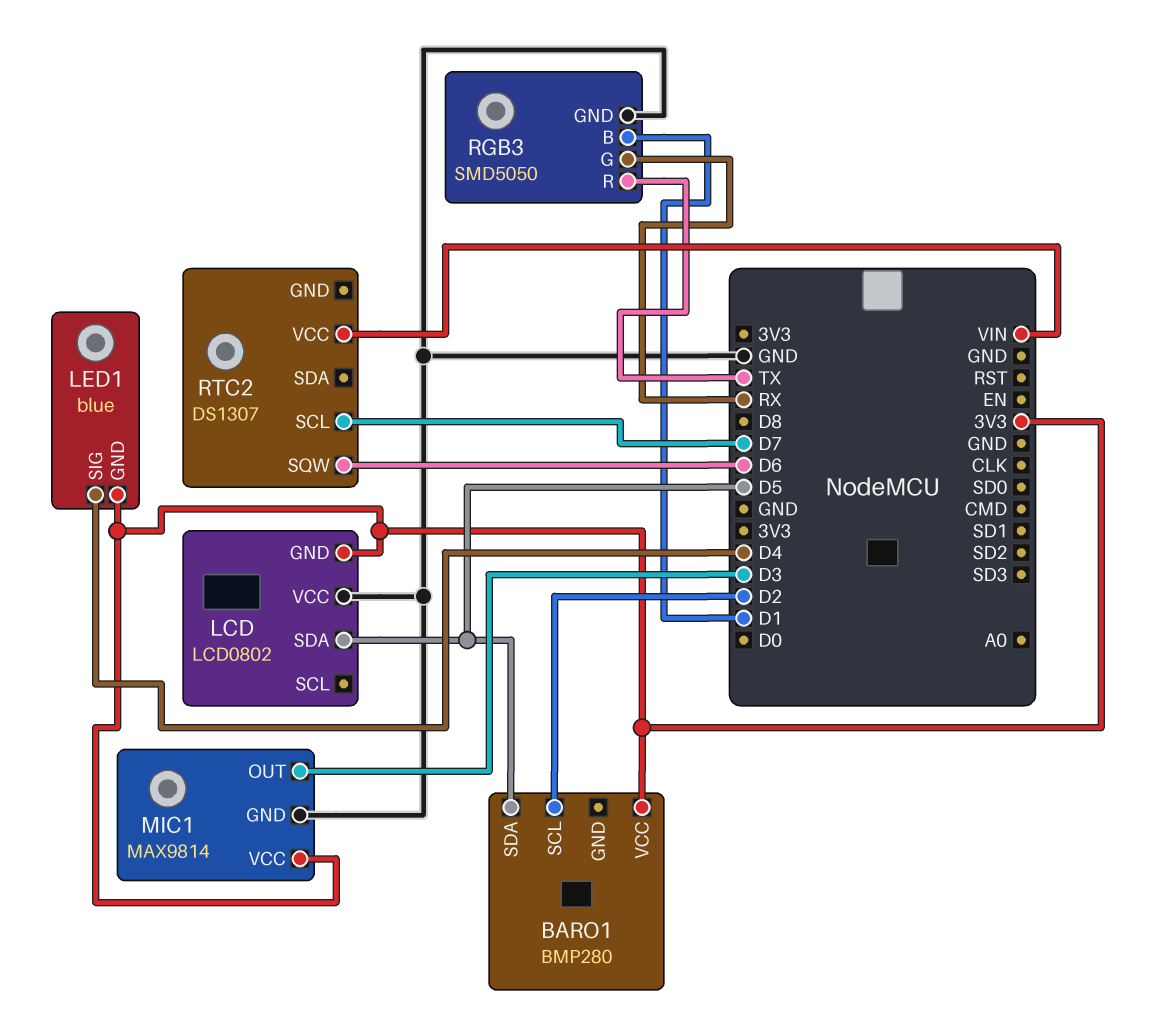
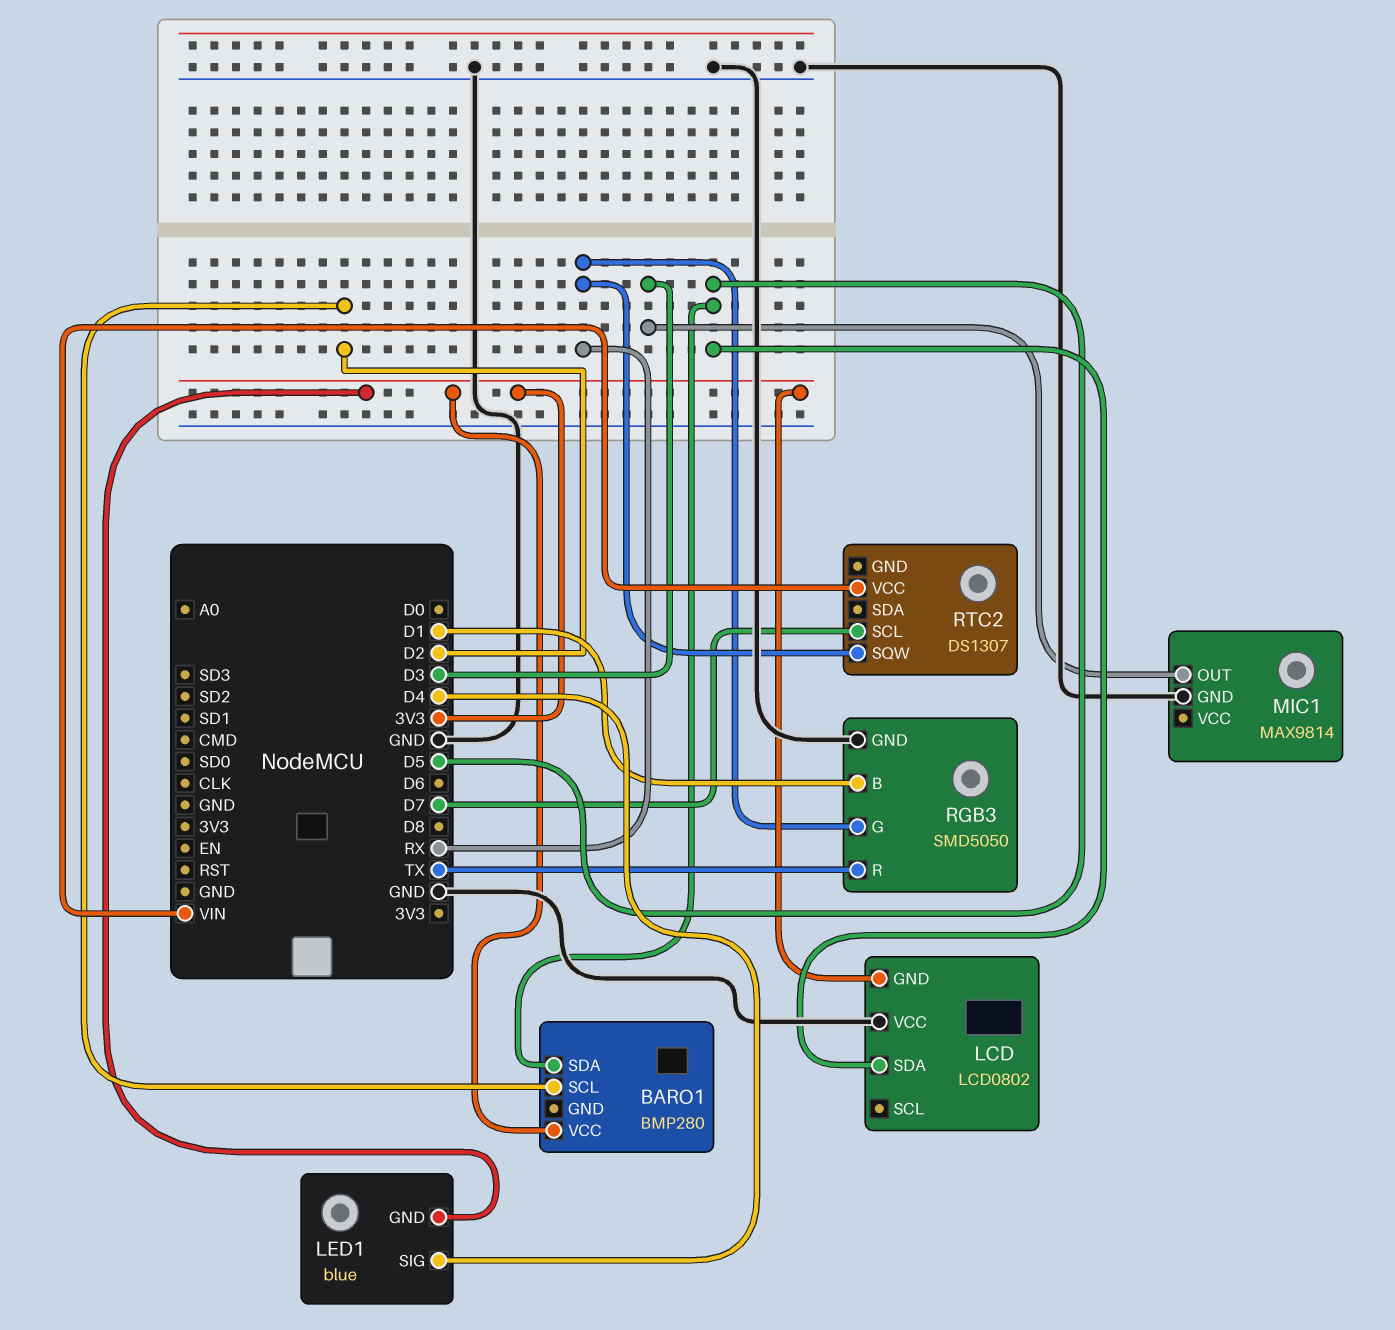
MIC1 pin VCC: 3V3 -> none
RTC2 pin SQW: D6 -> RX

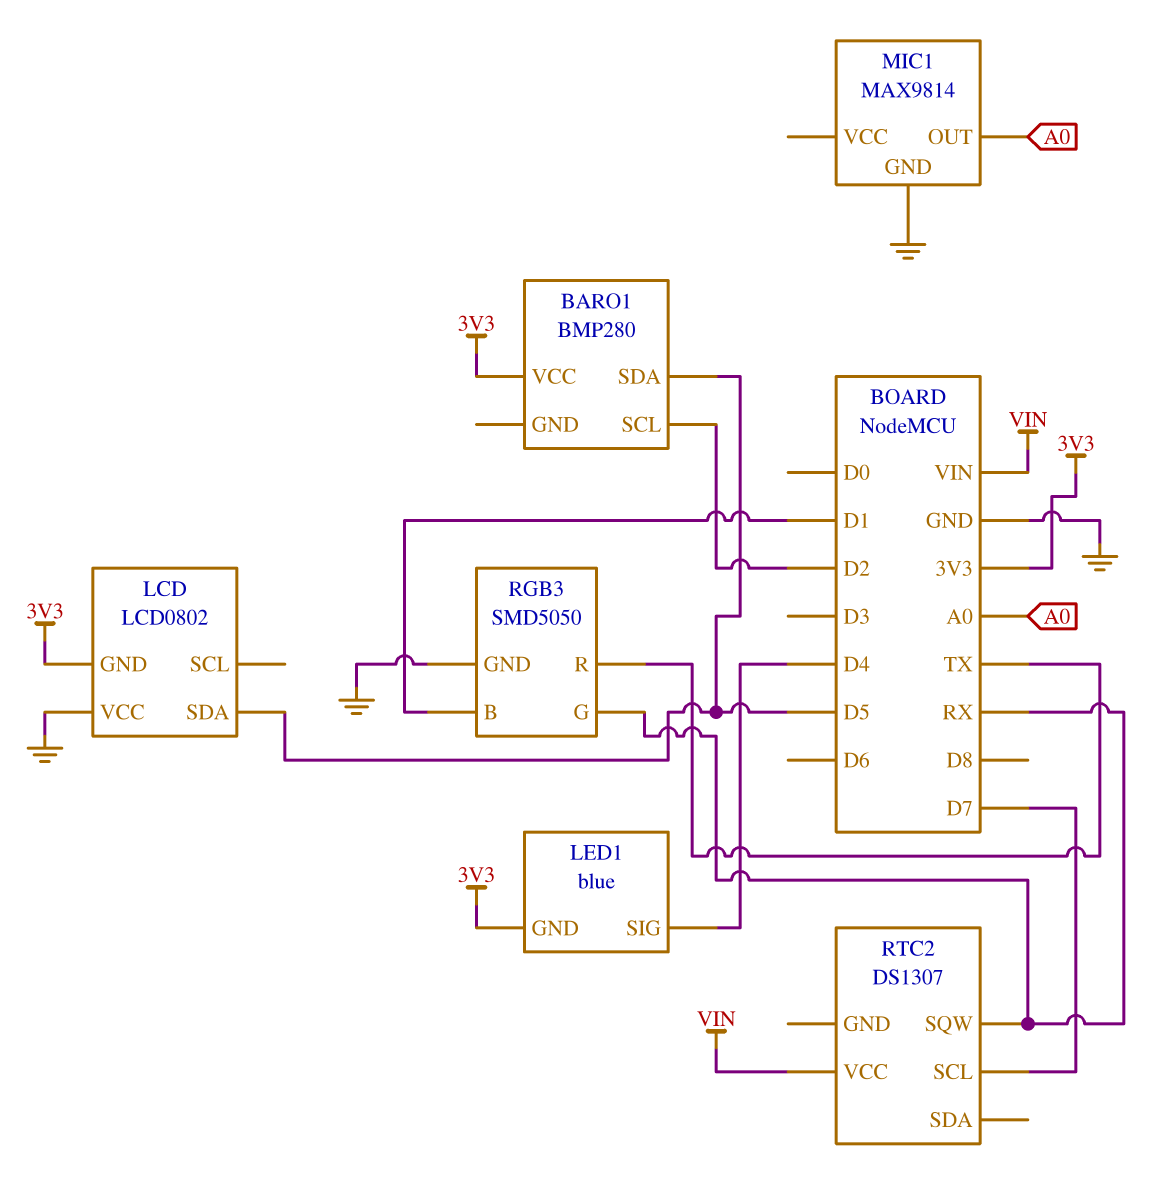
MIC1 pin OUT: D3 -> A0

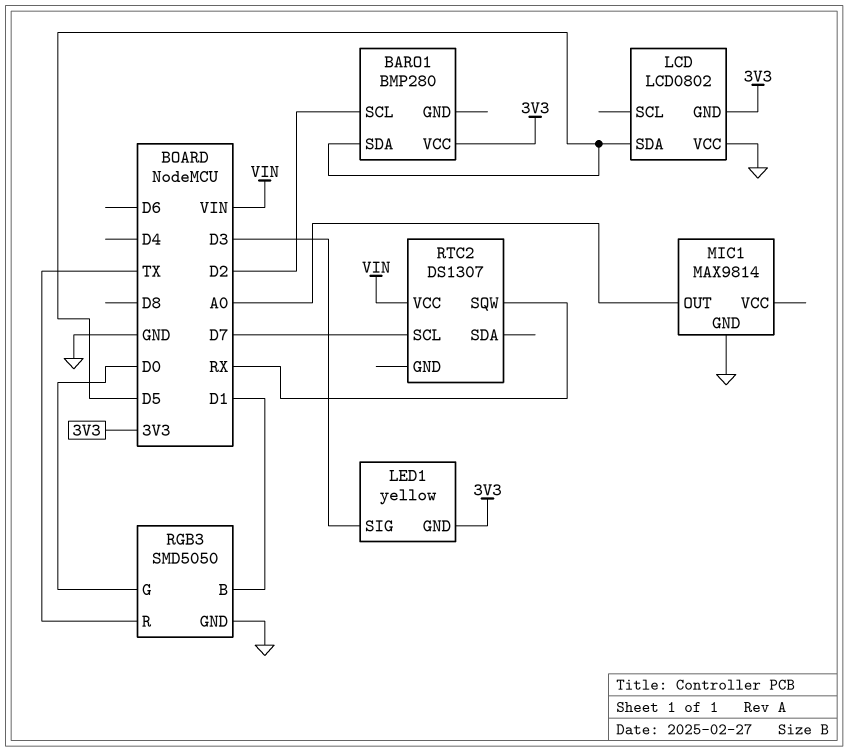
LED1: blue -> yellow
LED1 pin SIG: D4 -> D3
RGB3 pin G: RX -> D0

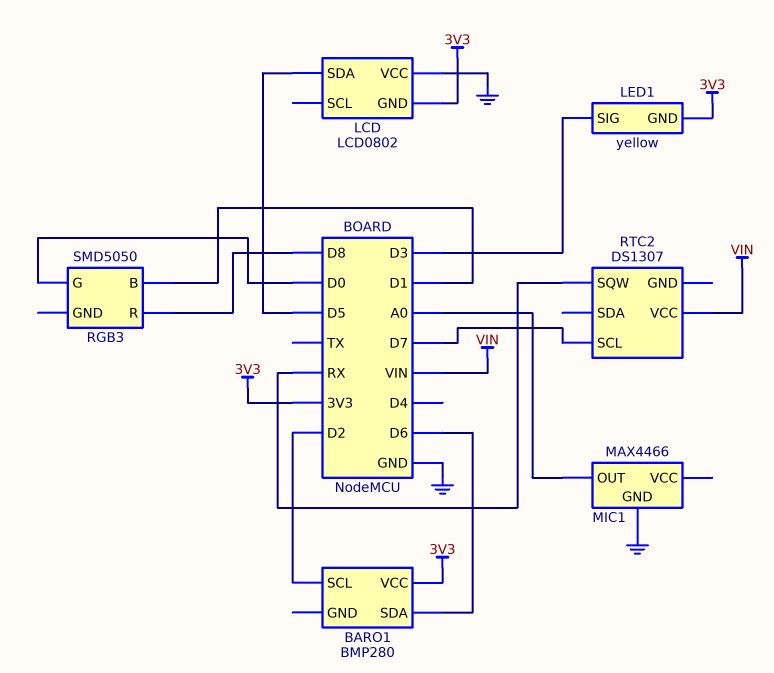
BARO1 pin SDA: D5 -> D6
MIC1: MAX9814 -> MAX4466
RGB3 pin GND: GND -> none
RGB3 pin R: TX -> D8

